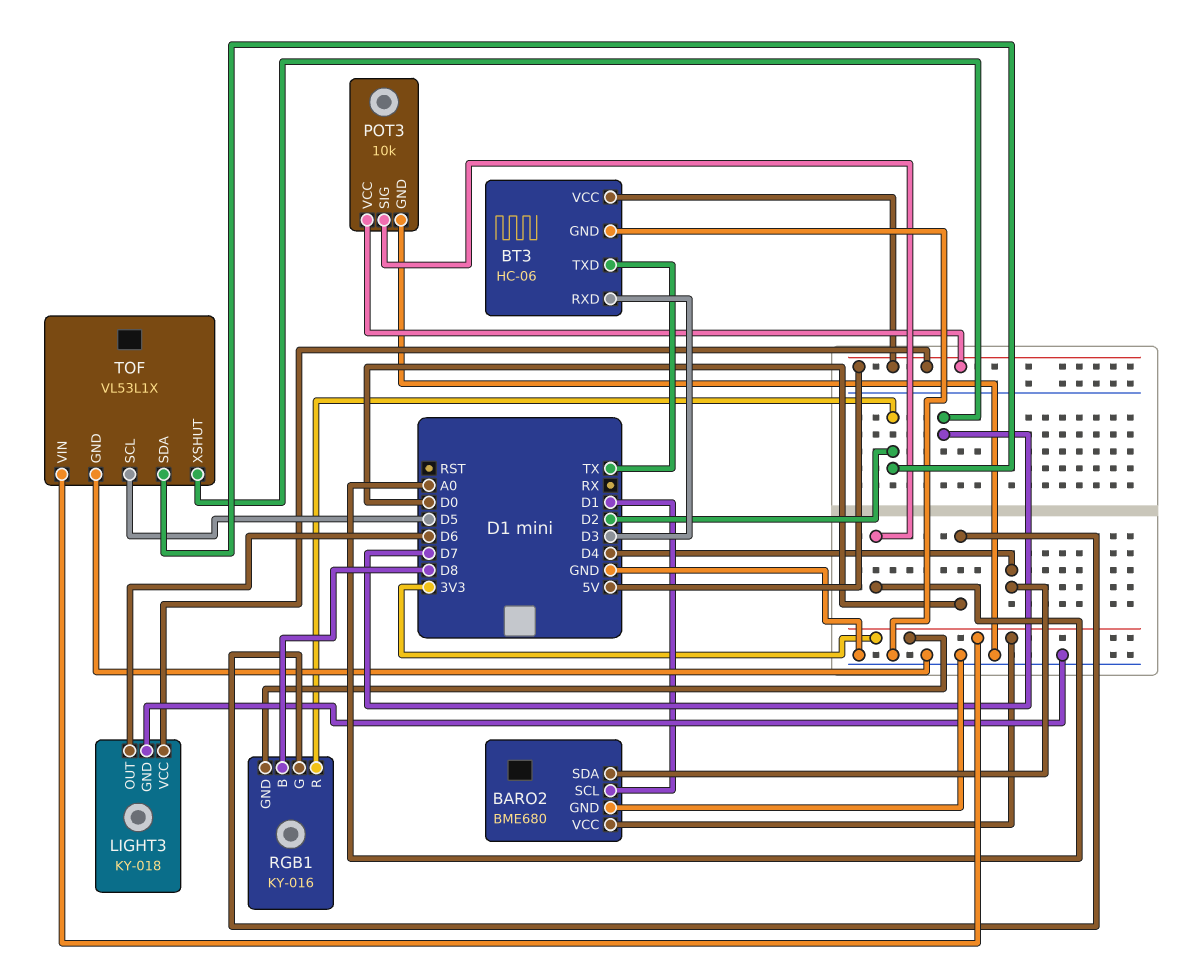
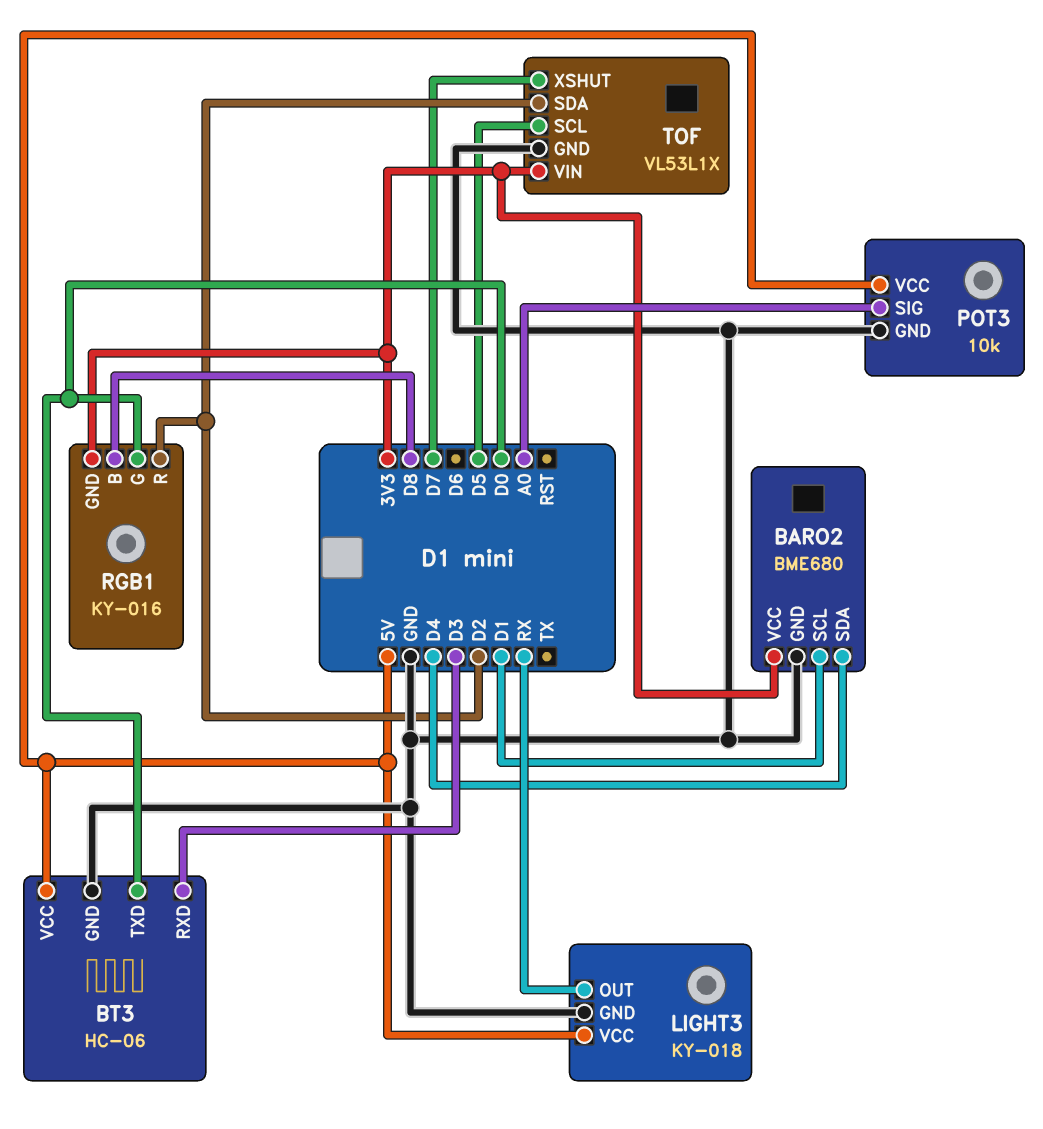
BT3 pin TXD: TX -> D0
LIGHT3 pin OUT: D6 -> RX

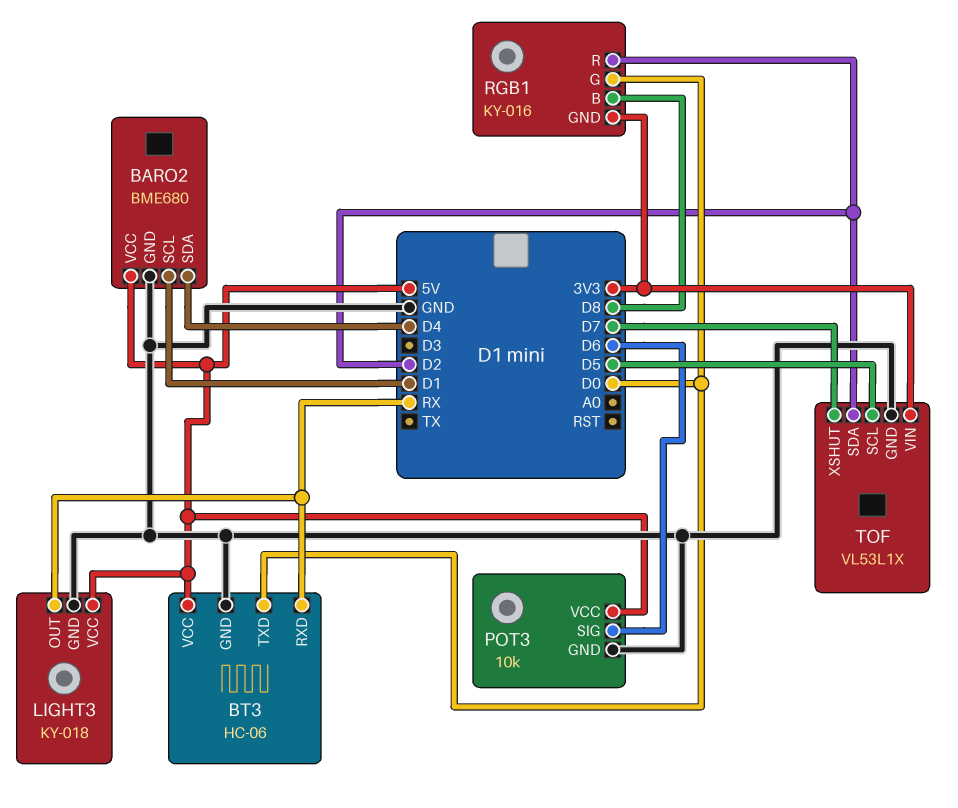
BARO2 pin VCC: 3V3 -> 5V
BT3 pin RXD: D3 -> RX
POT3 pin SIG: A0 -> D6

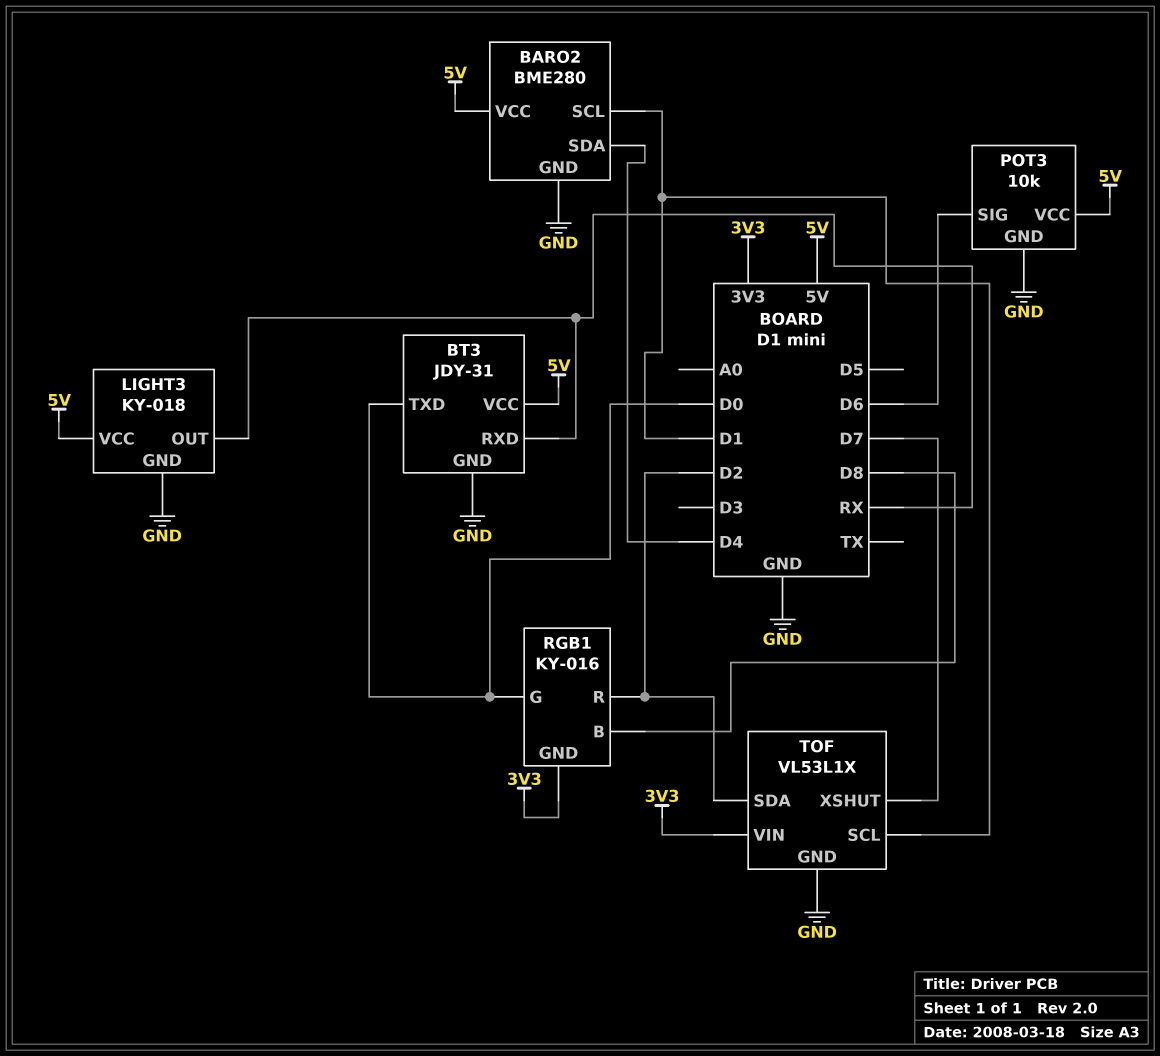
BARO2: BME680 -> BME280
BT3: HC-06 -> JDY-31
TOF pin SCL: D5 -> D1

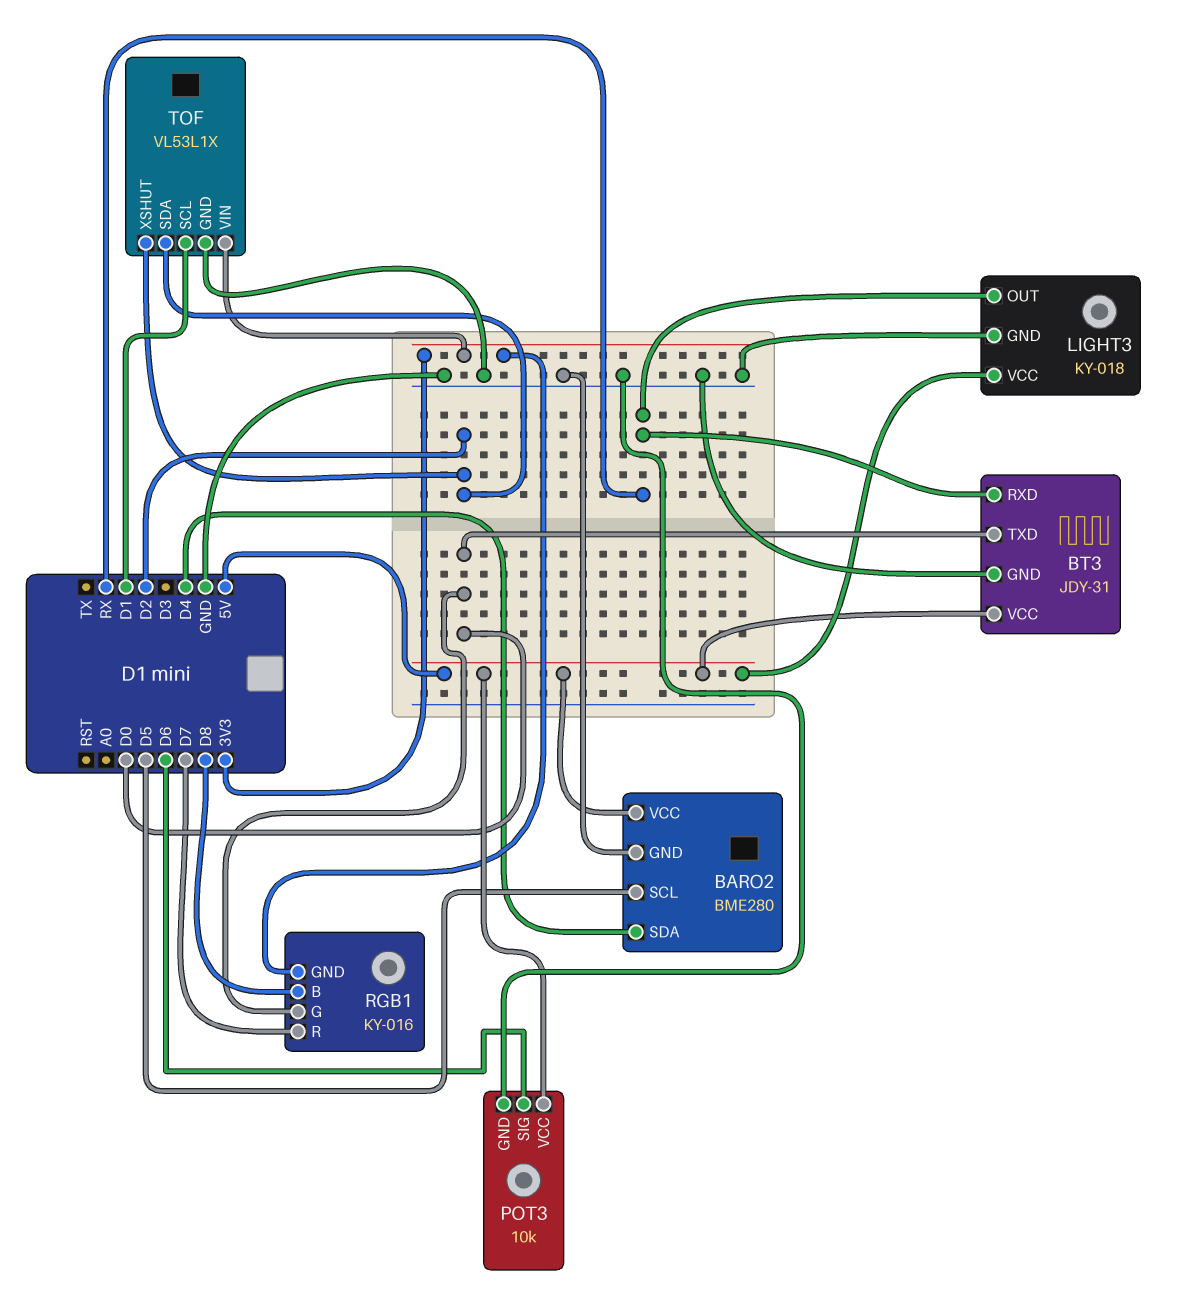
BARO2 pin SCL: D1 -> D5
RGB1 pin R: D2 -> D7
TOF pin XSHUT: D7 -> D2

